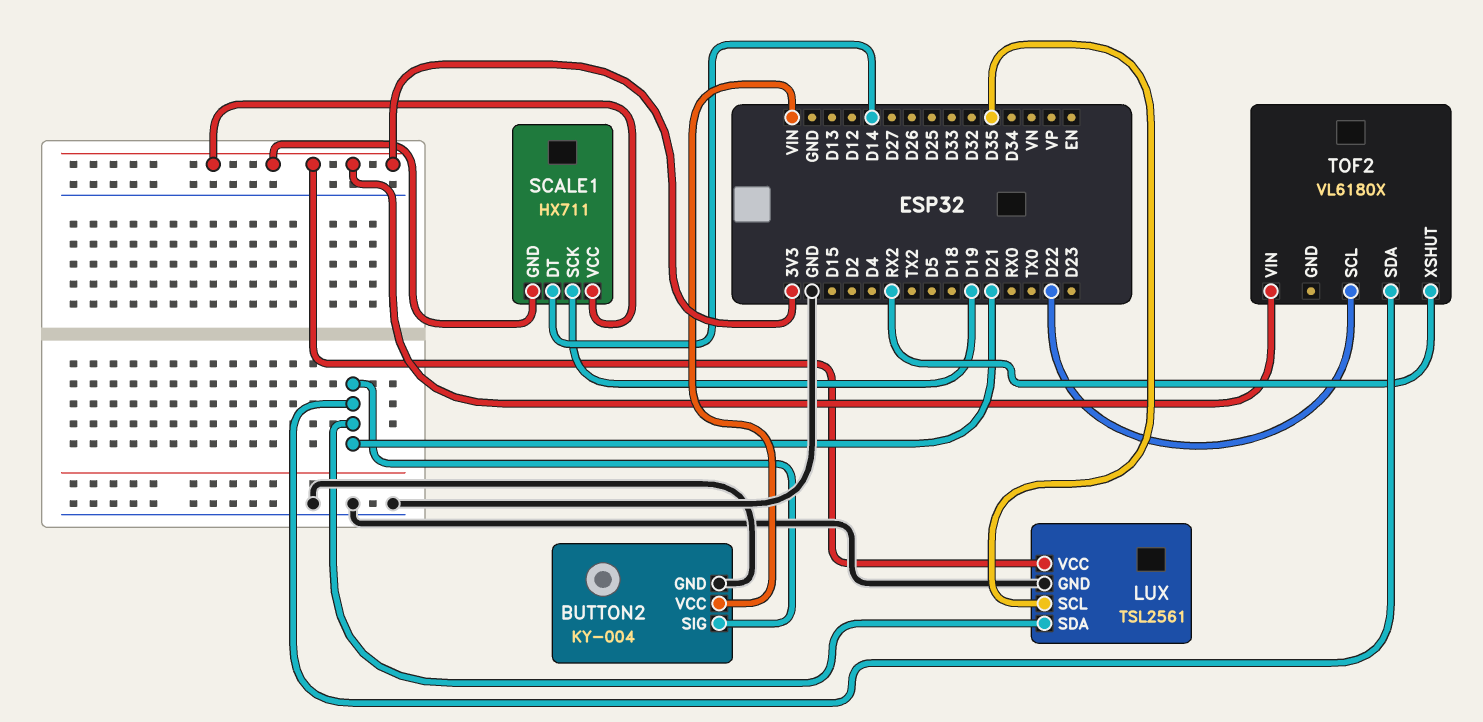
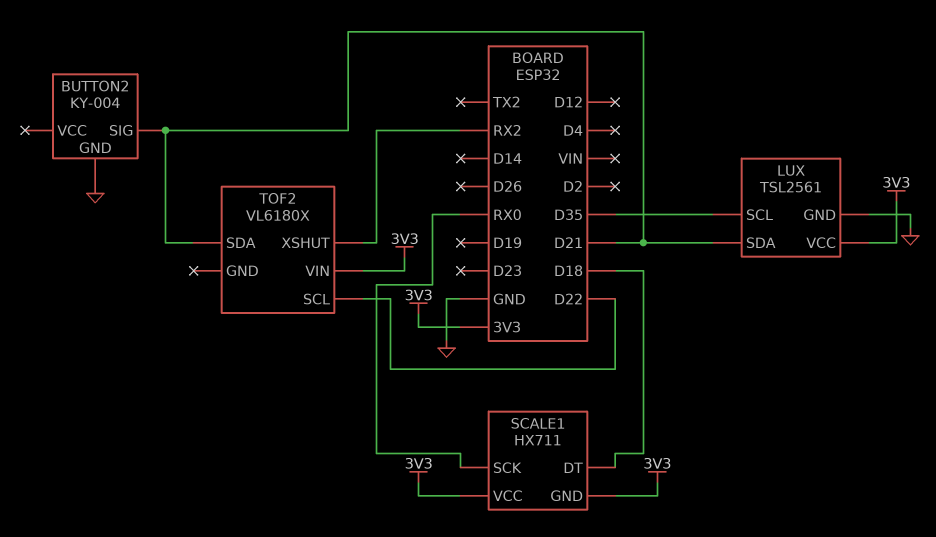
BUTTON2 pin VCC: VIN -> none
SCALE1 pin DT: D14 -> D18
SCALE1 pin SCK: D19 -> RX0

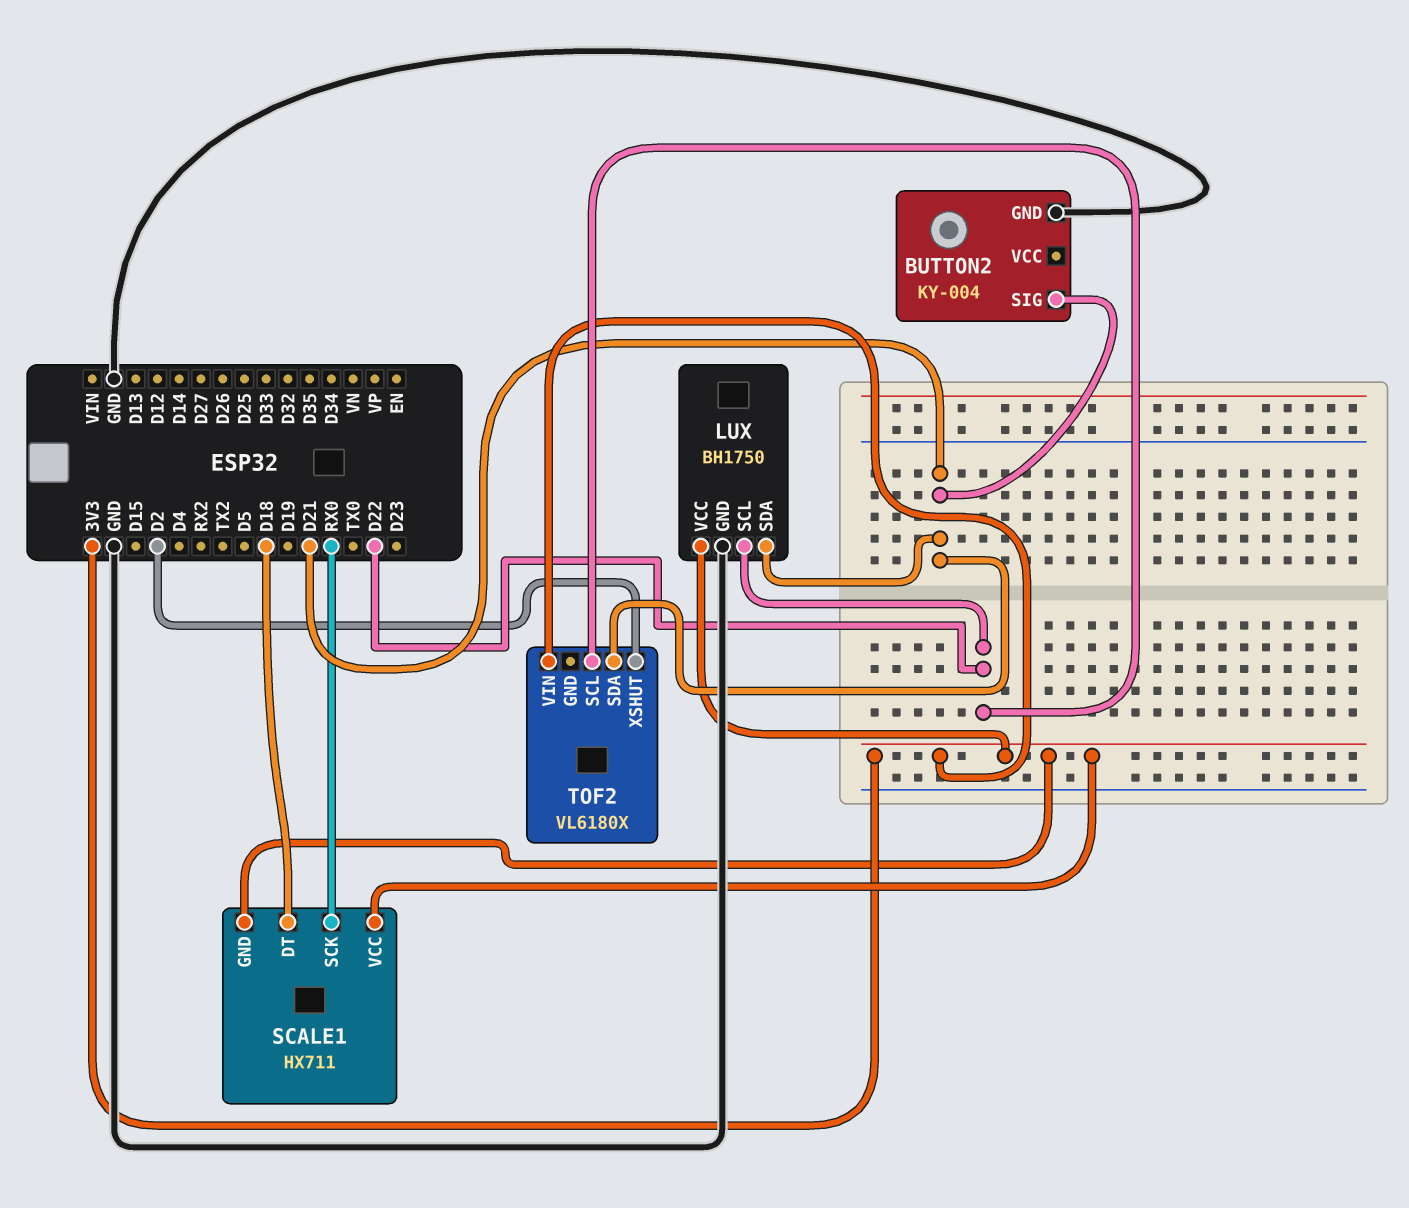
LUX: TSL2561 -> BH1750
LUX pin SCL: D35 -> D22
TOF2 pin XSHUT: RX2 -> D2

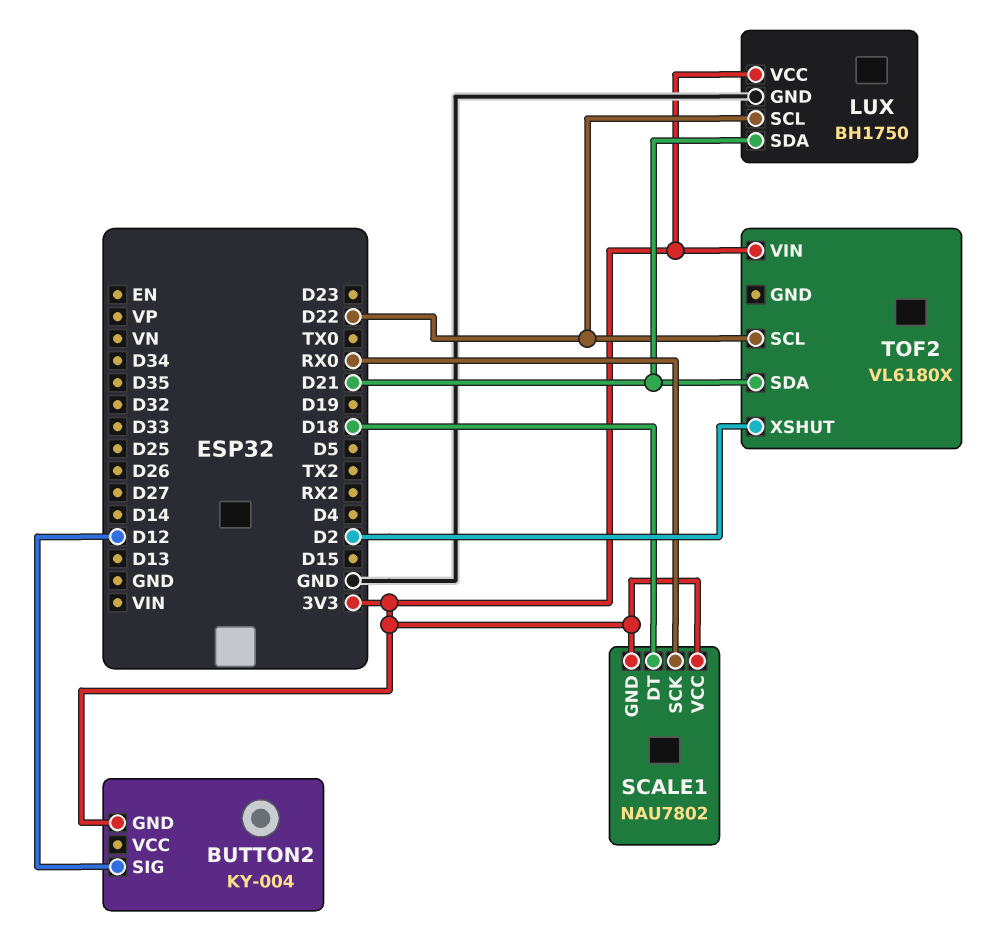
BUTTON2 pin GND: GND -> 3V3
BUTTON2 pin SIG: D21 -> D12
SCALE1: HX711 -> NAU7802

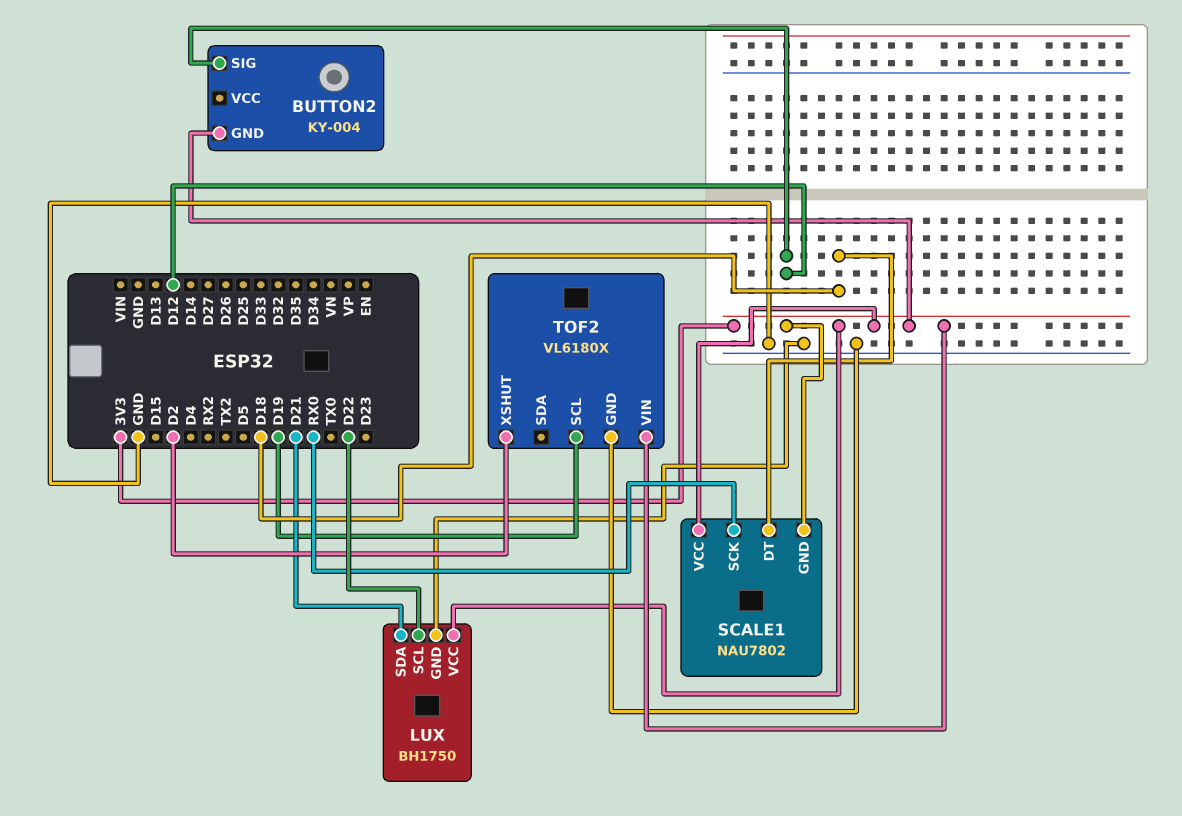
TOF2 pin GND: none -> GND
TOF2 pin SCL: D22 -> D19
TOF2 pin SDA: D21 -> none

